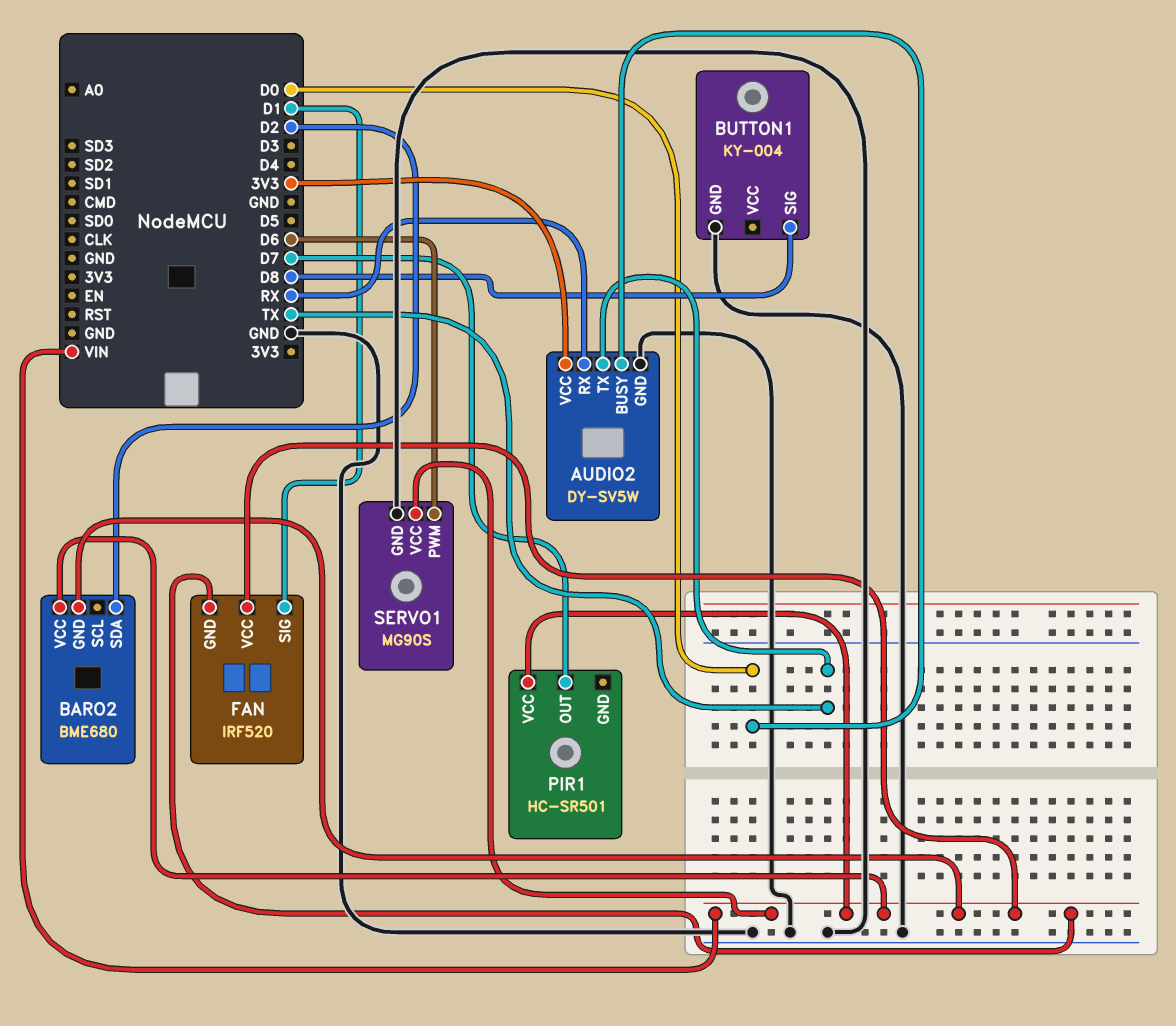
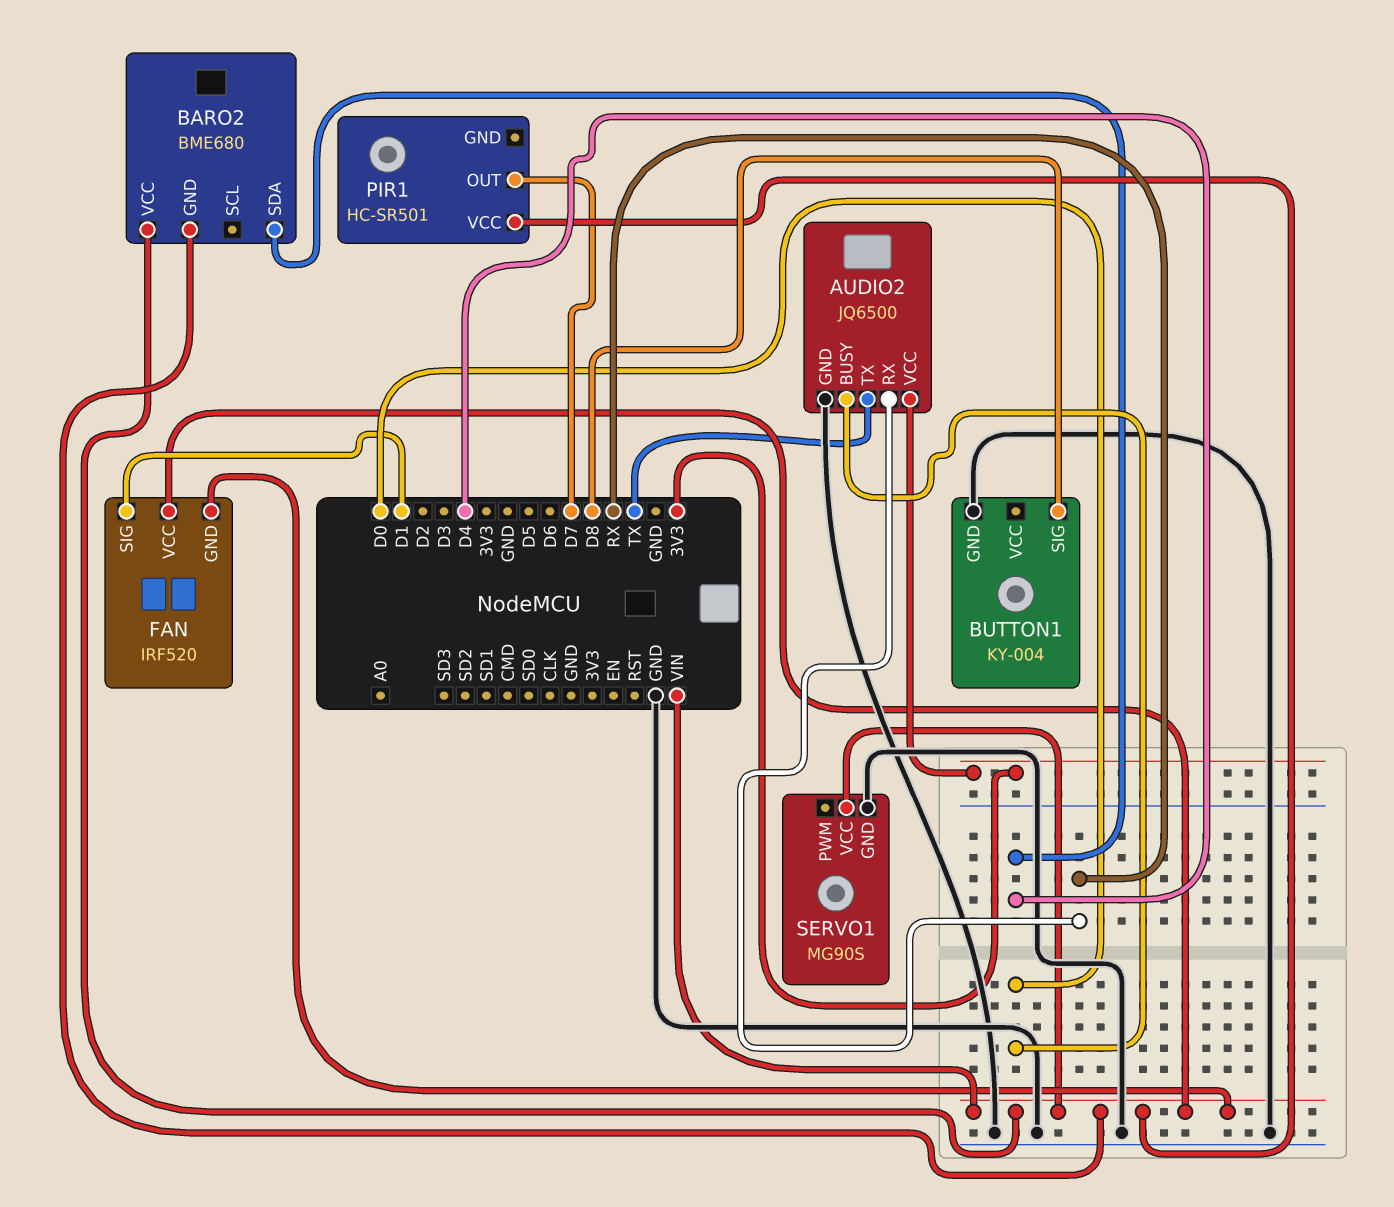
AUDIO2: DY-SV5W -> JQ6500
BARO2 pin SDA: D2 -> D4
SERVO1 pin PWM: D6 -> none

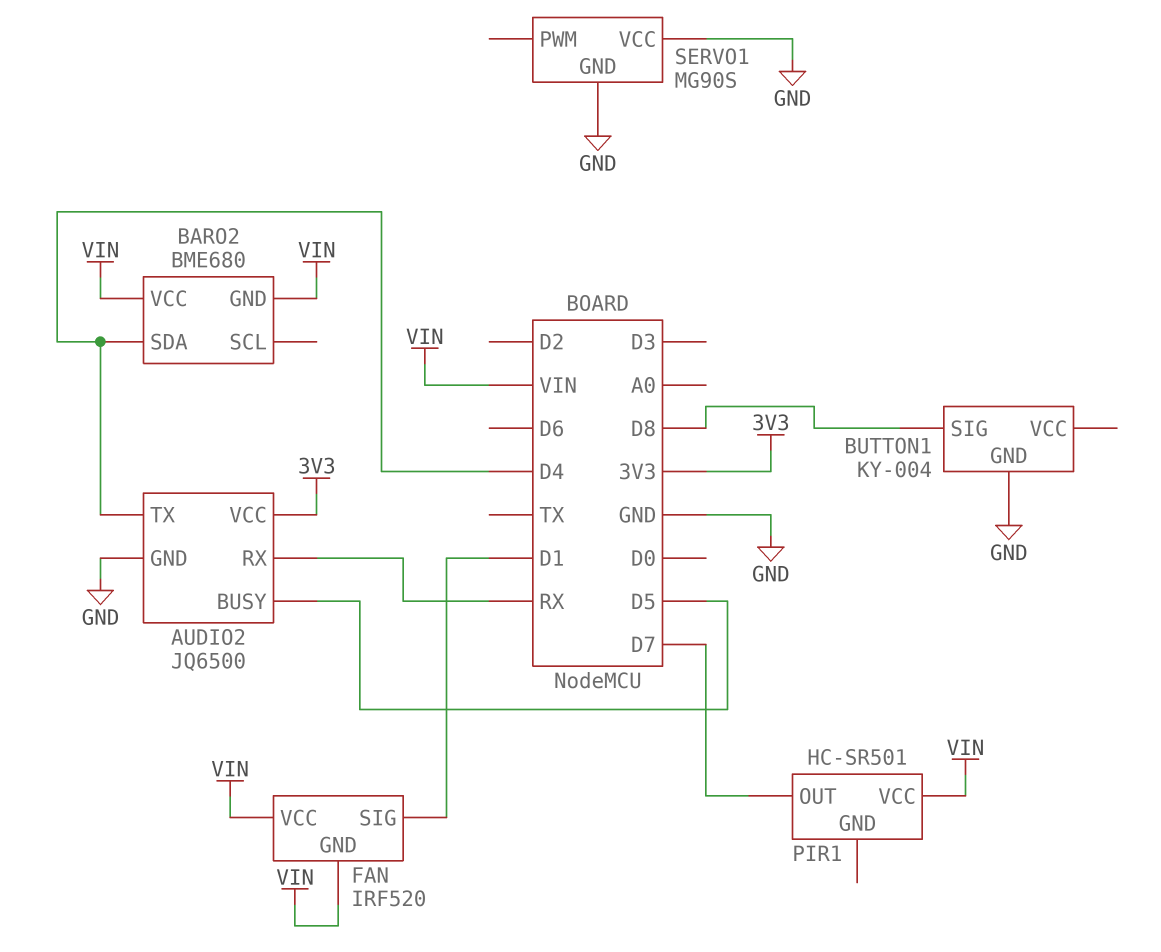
AUDIO2 pin BUSY: D0 -> D5
AUDIO2 pin TX: TX -> D4
SERVO1 pin VCC: VIN -> GND

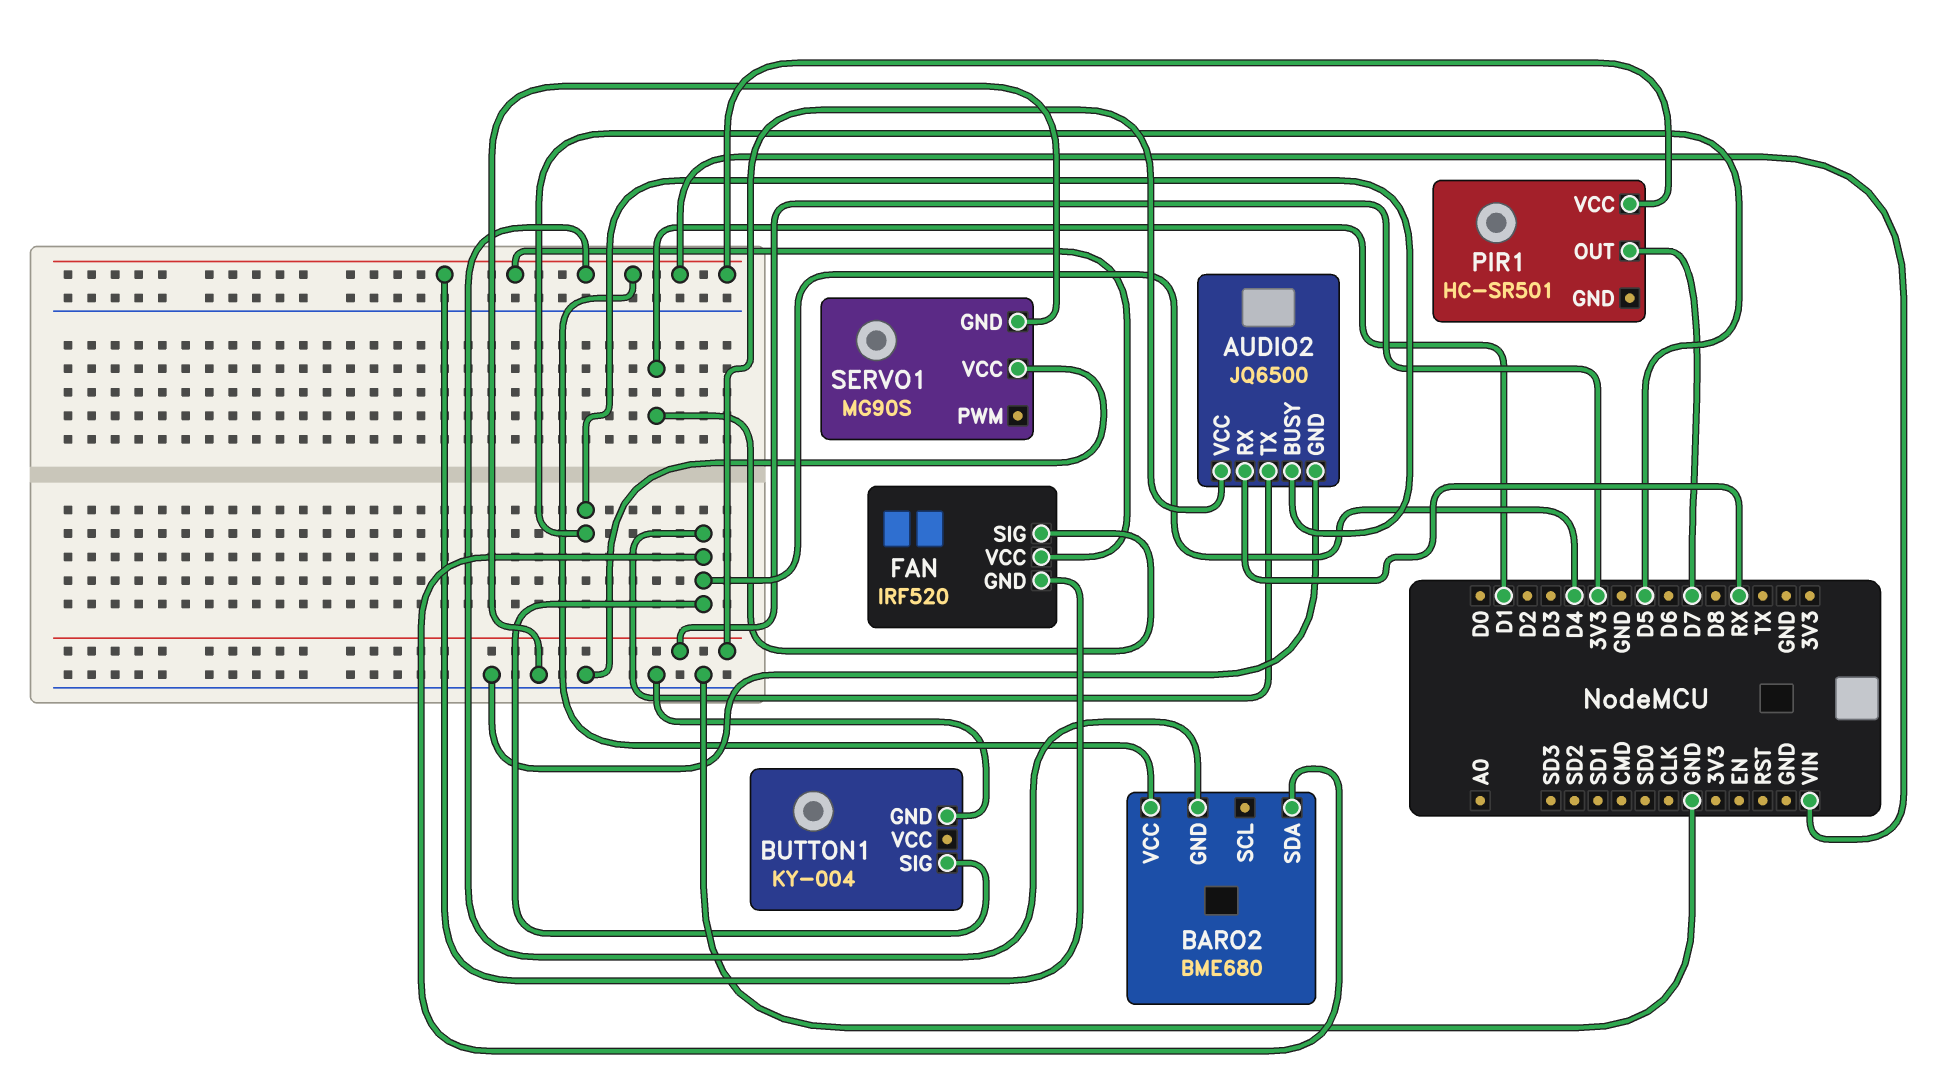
BUTTON1 pin SIG: D8 -> D4

